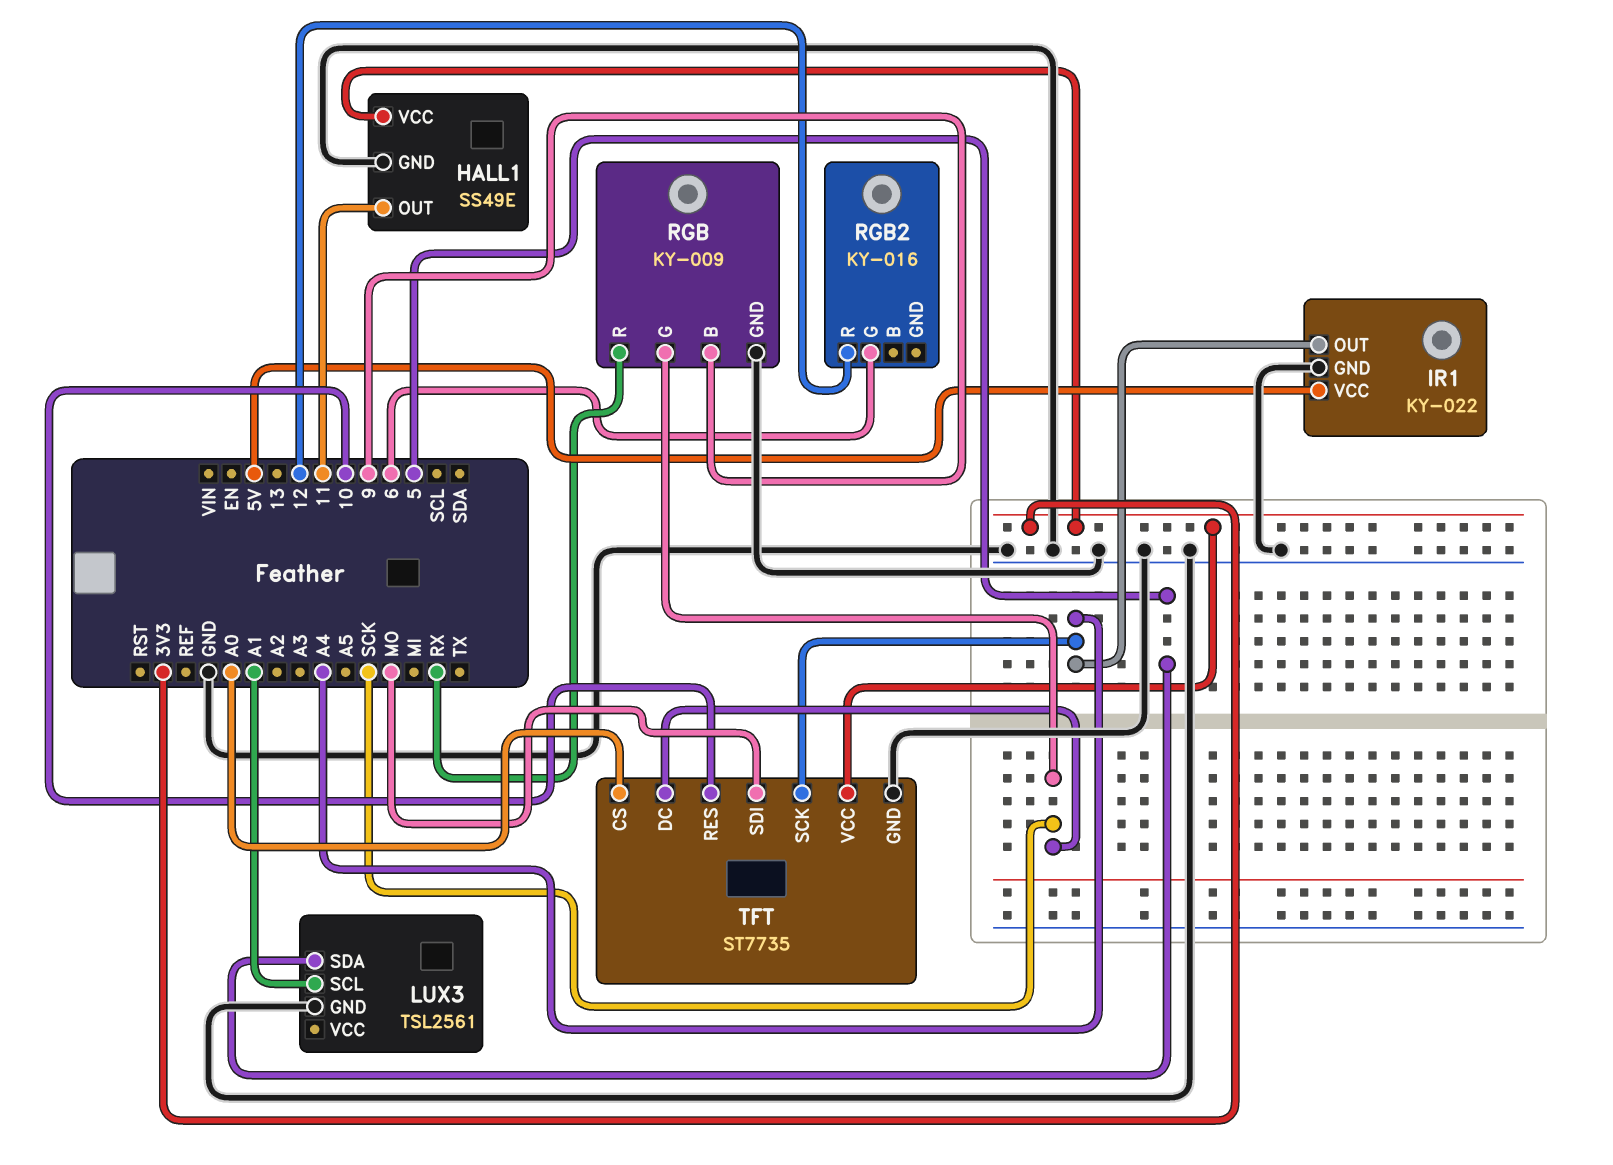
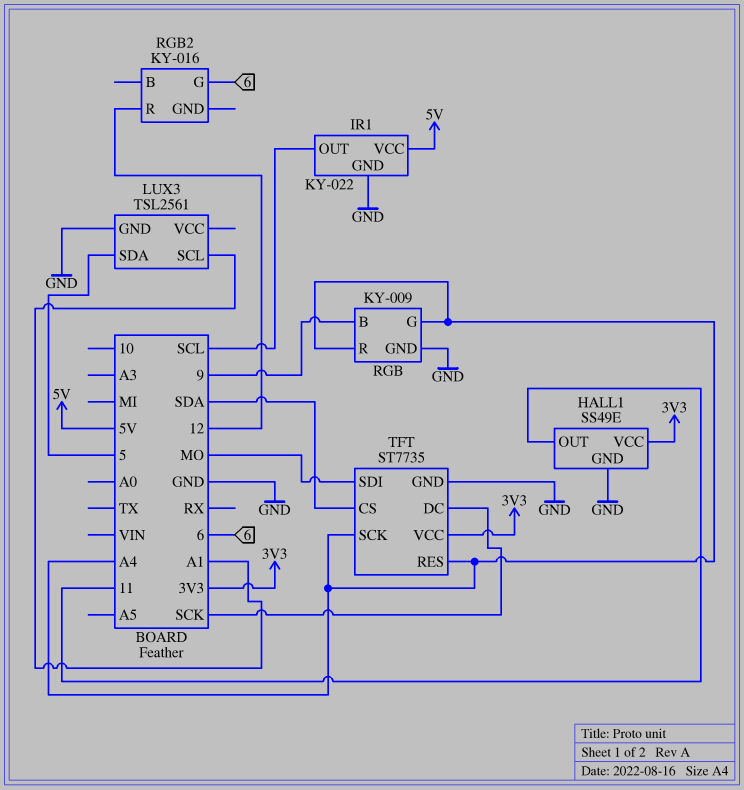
IR1 pin OUT: A4 -> SCL
RGB pin G: SCK -> A4
RGB pin R: RX -> A4
TFT pin CS: A0 -> SDA
TFT pin RES: 10 -> A4

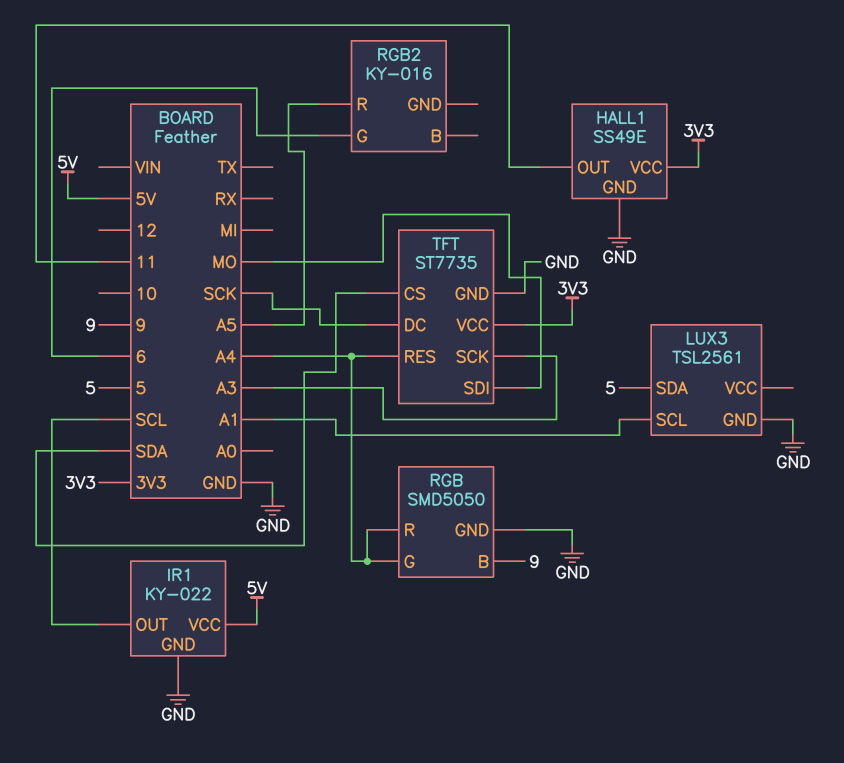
RGB: KY-009 -> SMD5050
RGB2 pin R: 12 -> A5
TFT pin SCK: A4 -> A3

